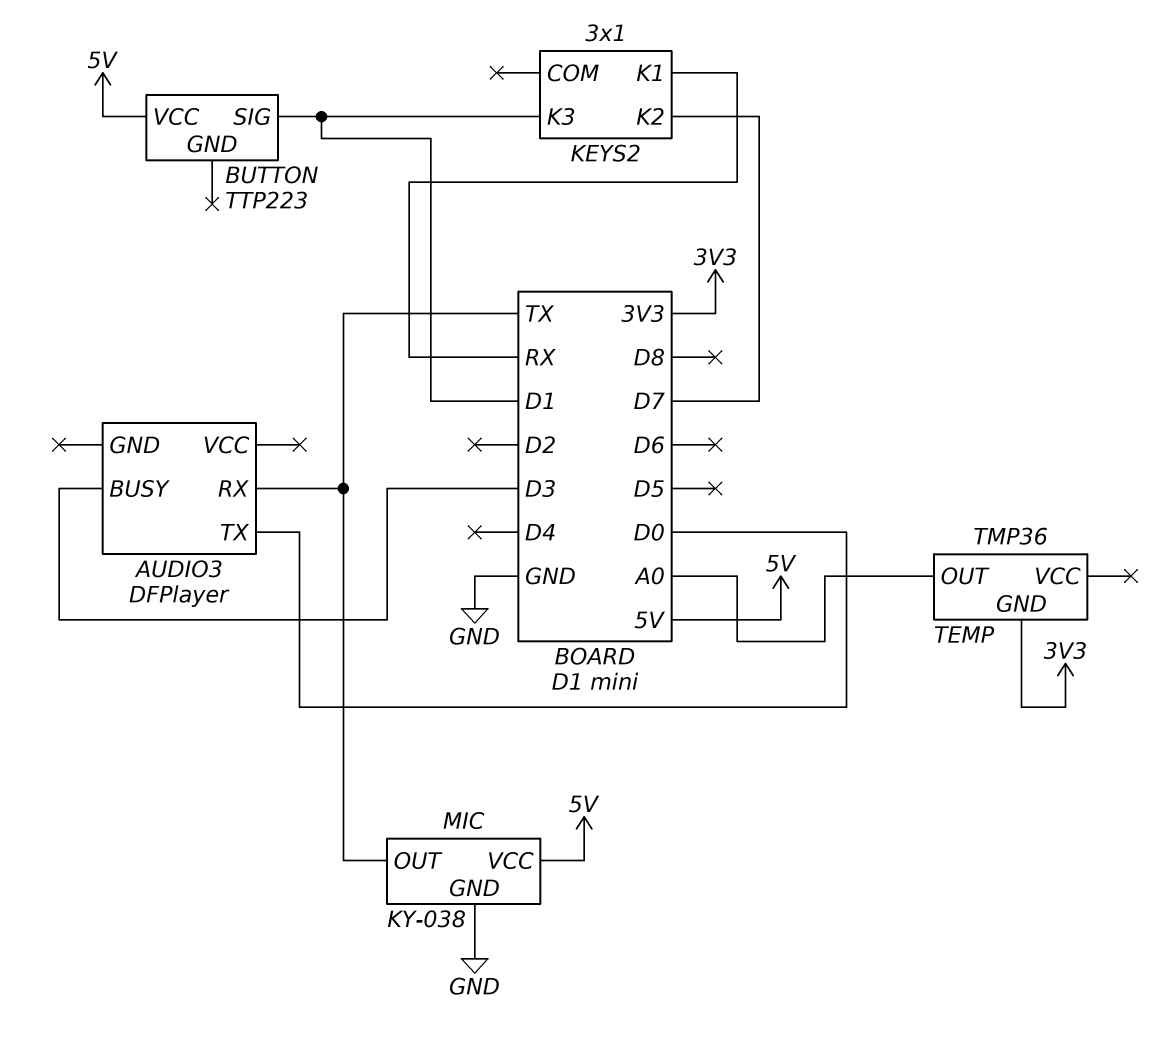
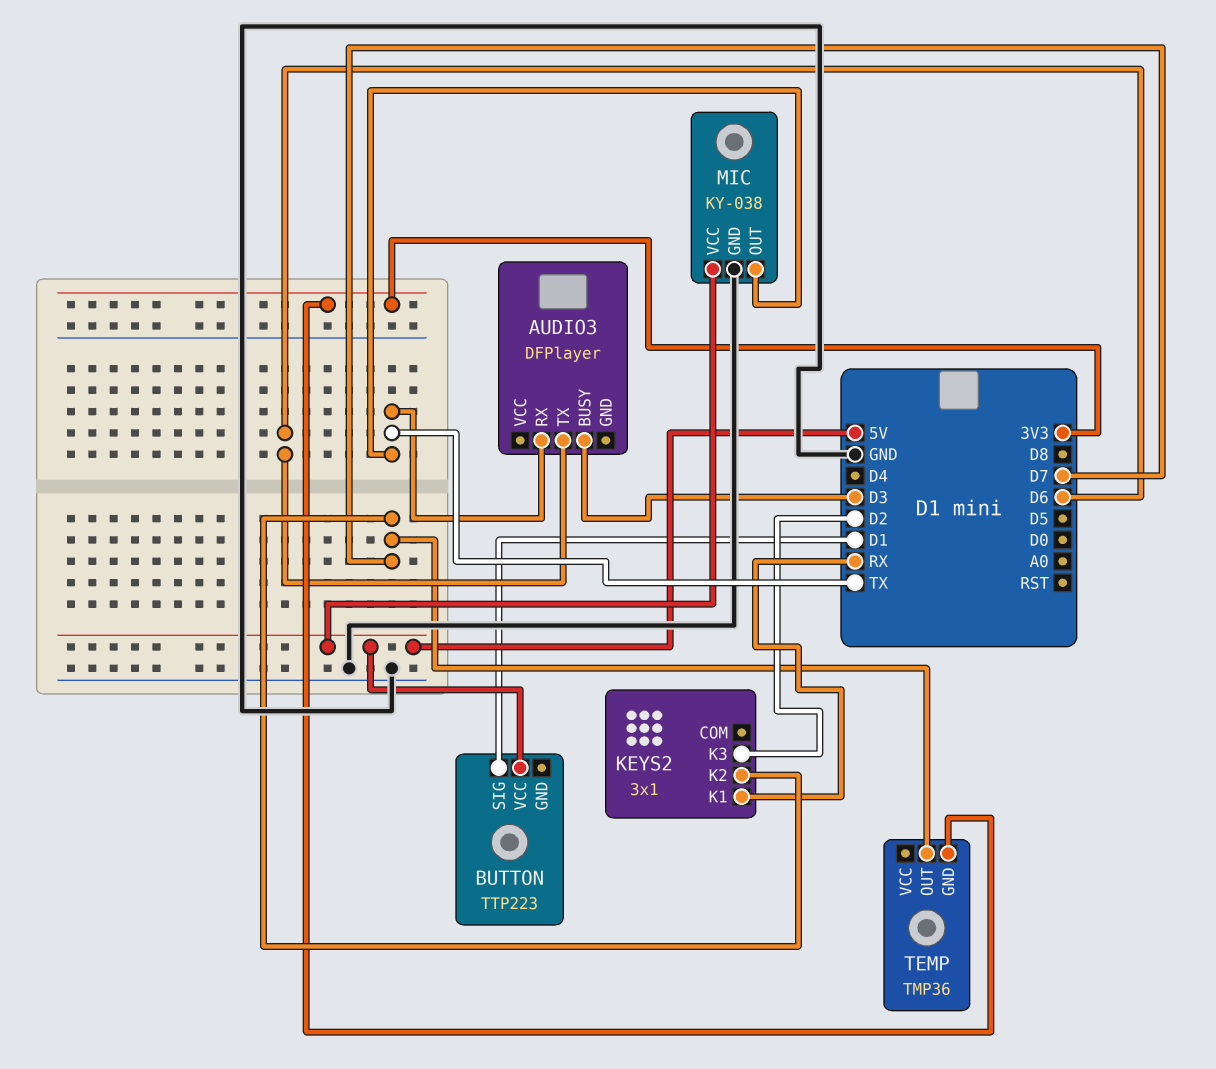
AUDIO3 pin TX: D0 -> D6
KEYS2 pin K3: D1 -> D2
TEMP pin OUT: A0 -> D7

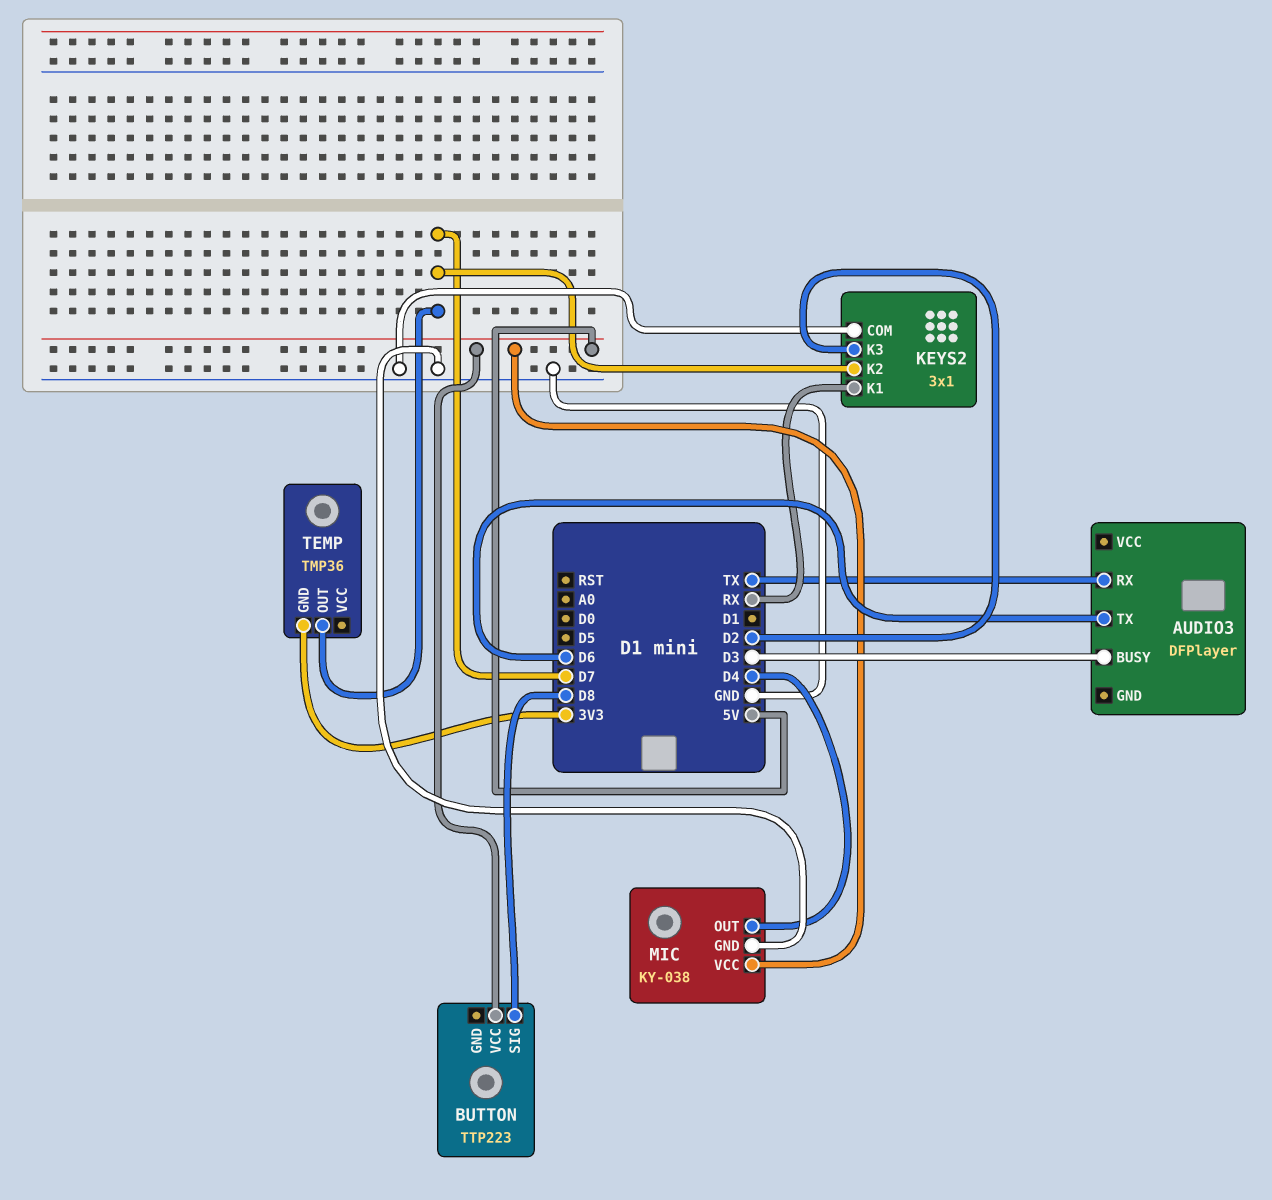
BUTTON pin SIG: D1 -> D8
KEYS2 pin COM: none -> GND
MIC pin OUT: TX -> D4

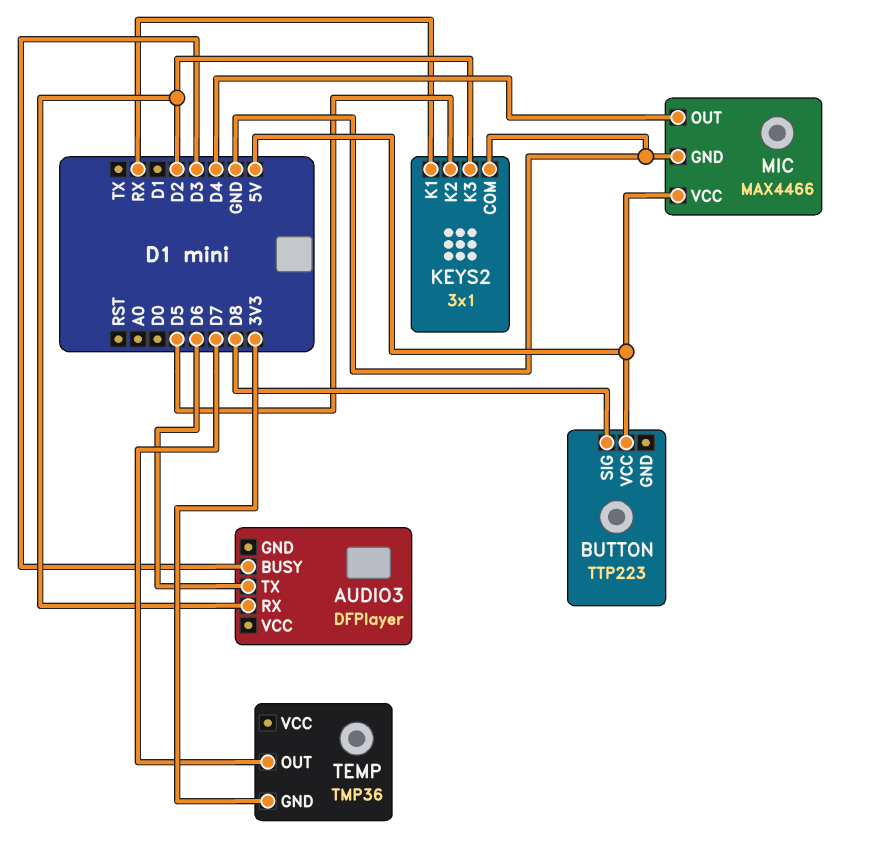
AUDIO3 pin RX: TX -> D2
KEYS2 pin K2: D7 -> D5
MIC: KY-038 -> MAX4466

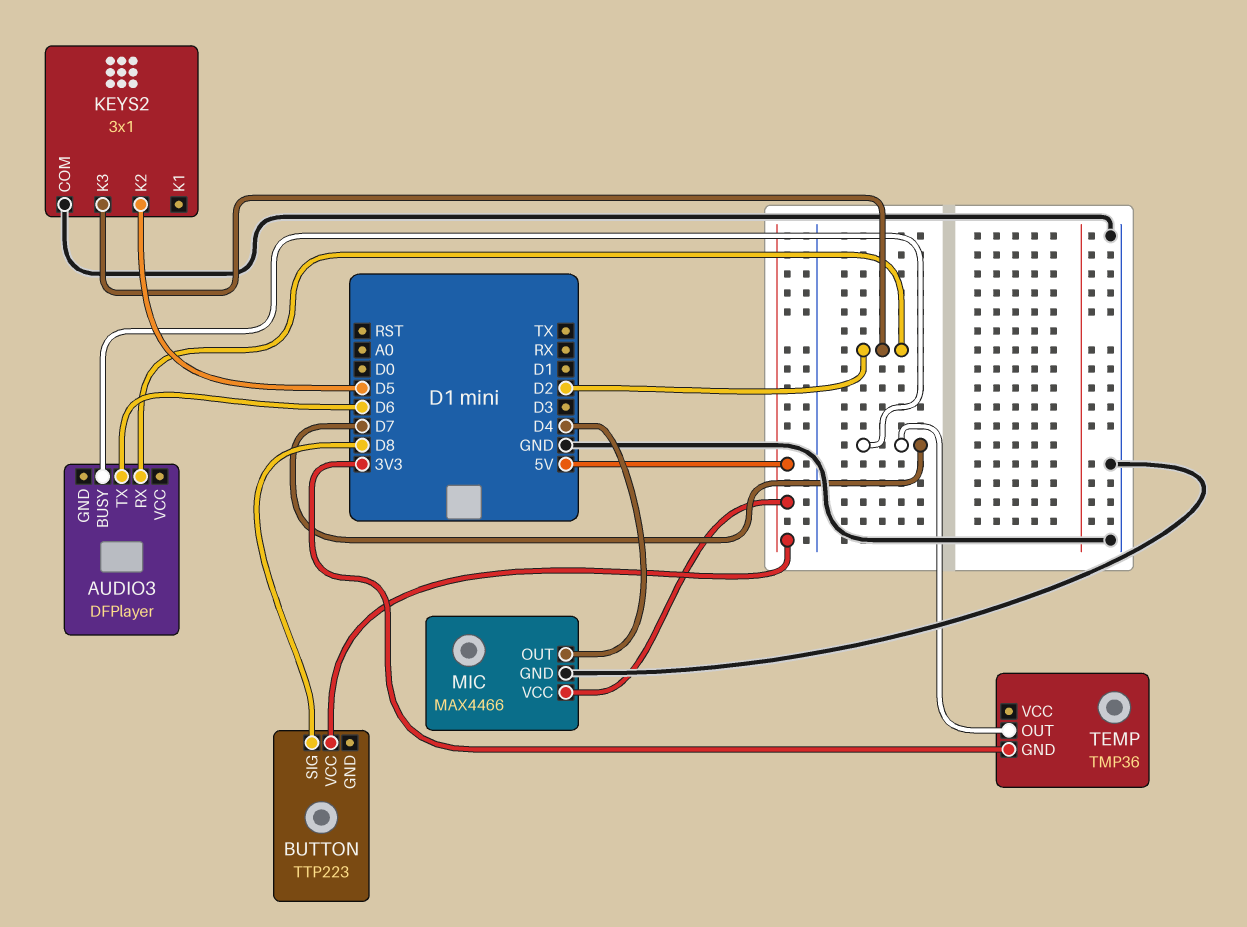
AUDIO3 pin BUSY: D3 -> D7
KEYS2 pin K1: RX -> none

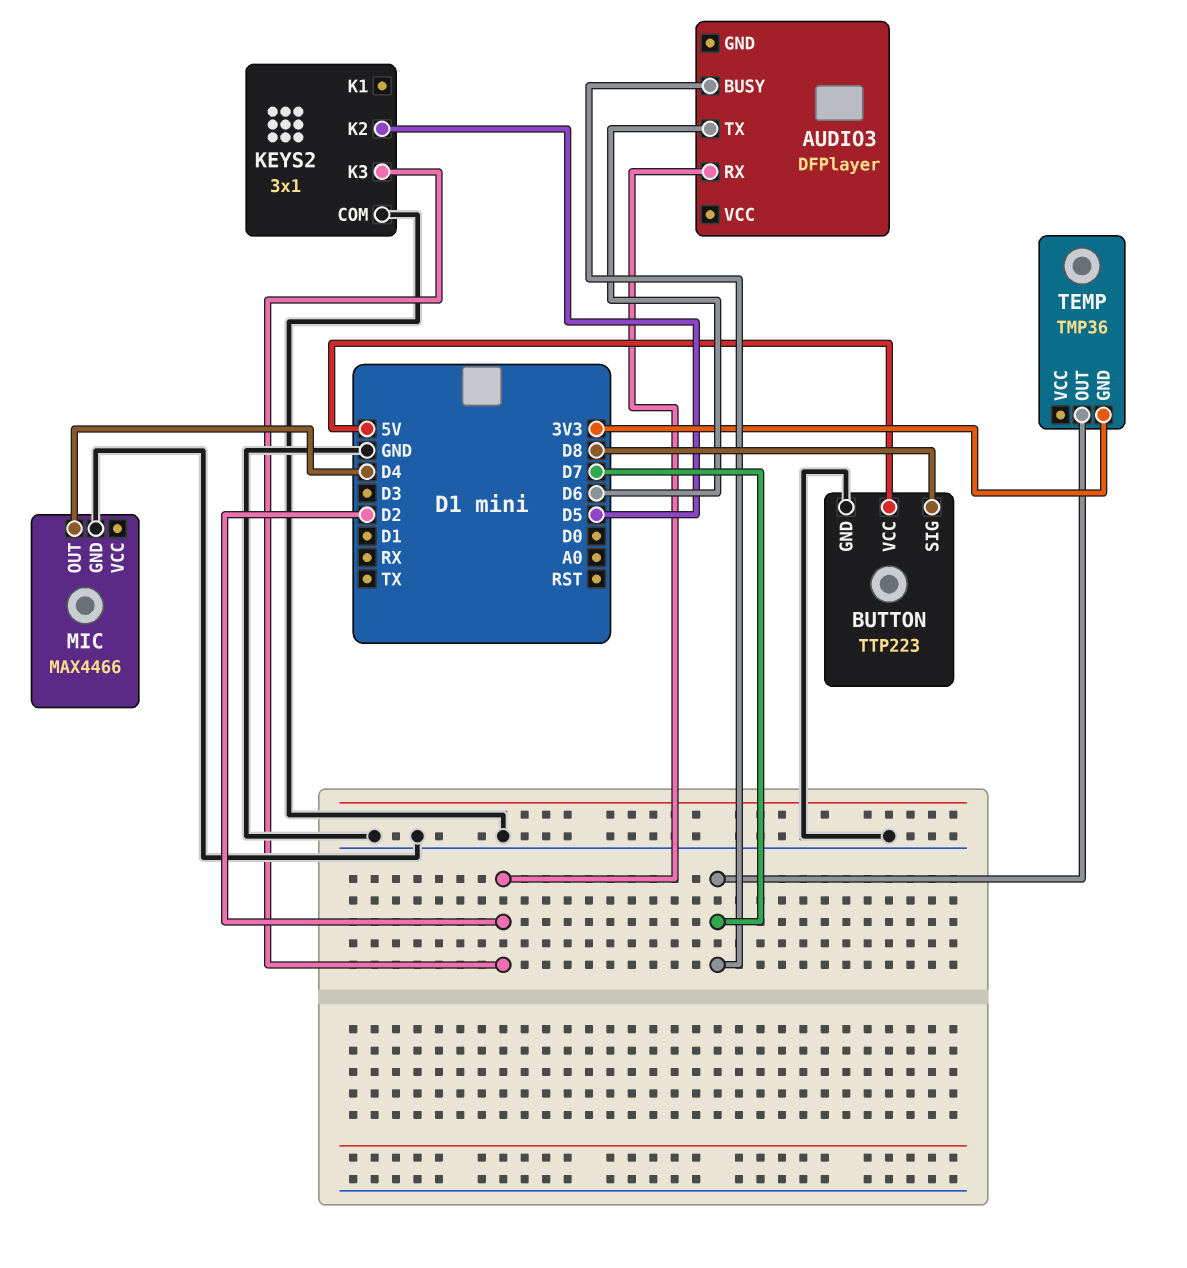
BUTTON pin GND: none -> GND
MIC pin VCC: 5V -> none

